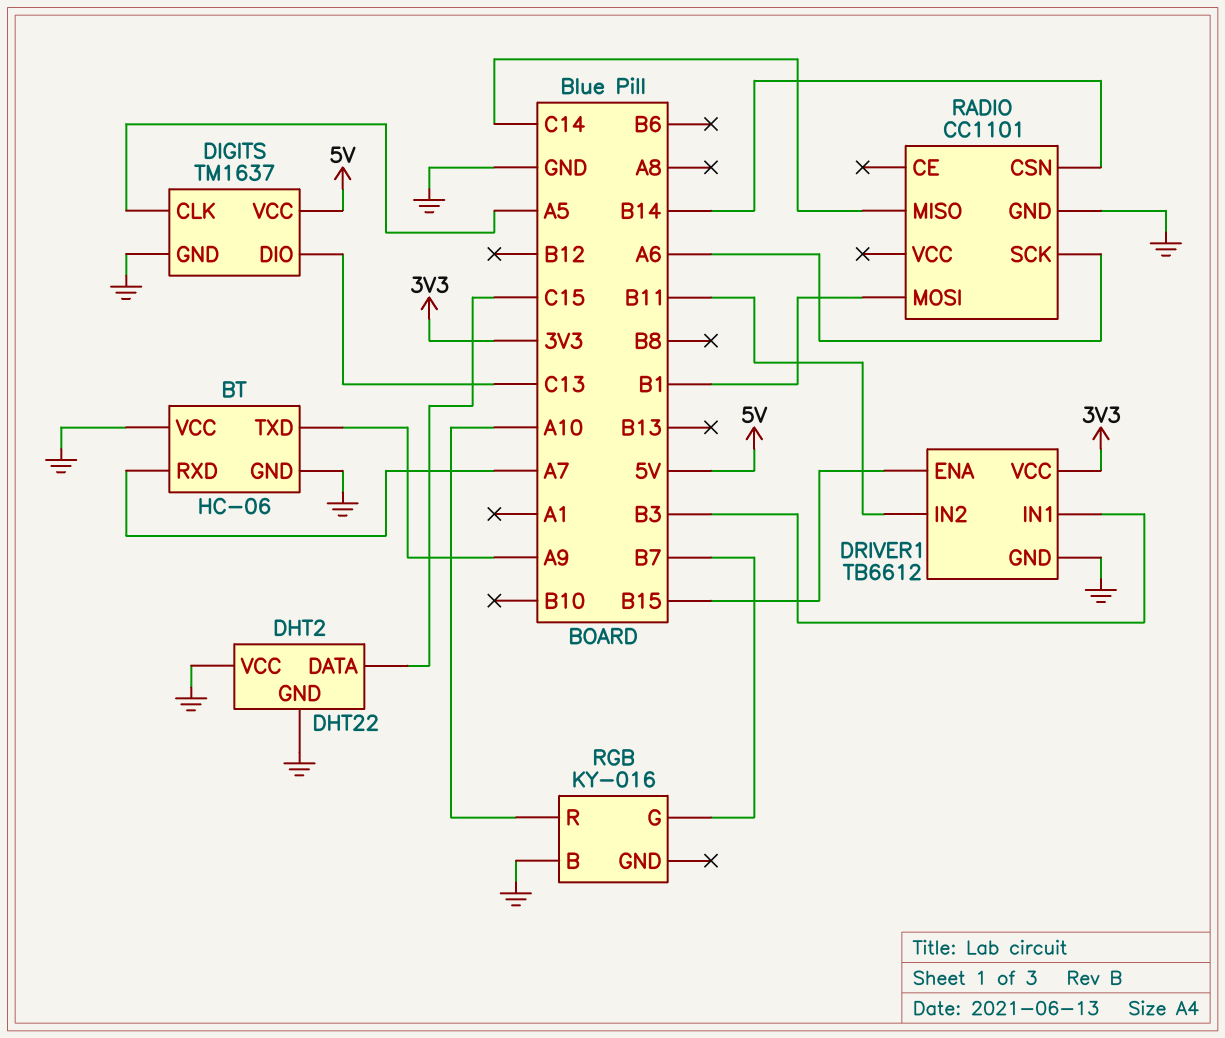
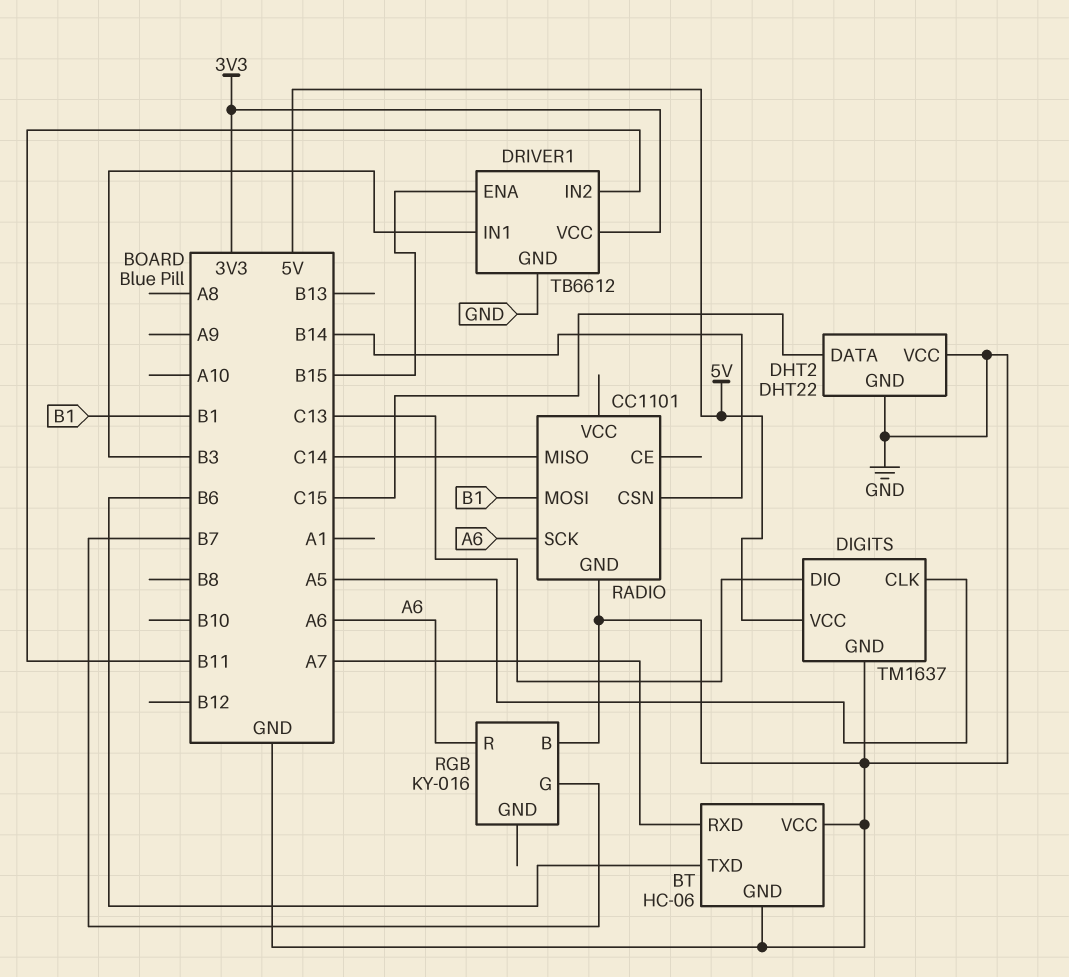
BT pin TXD: A9 -> B6
RGB pin R: A10 -> A6

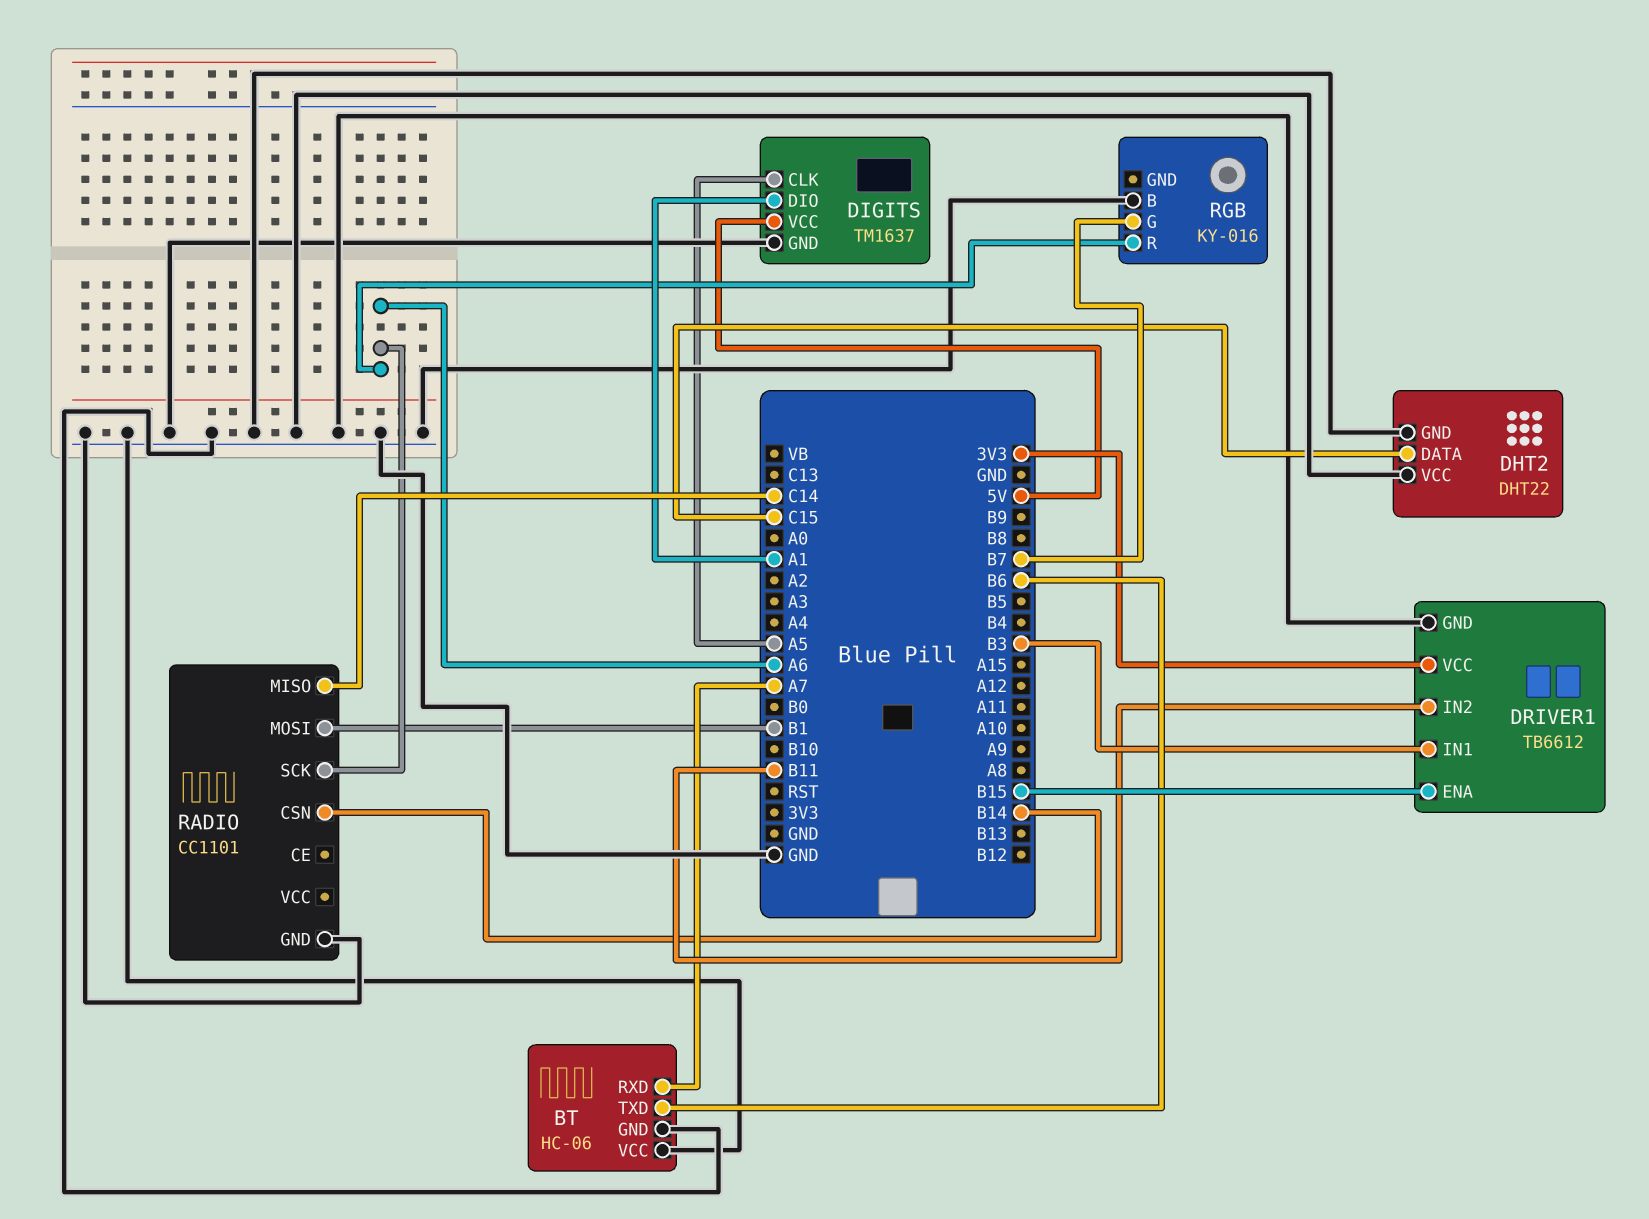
DIGITS pin DIO: C13 -> A1

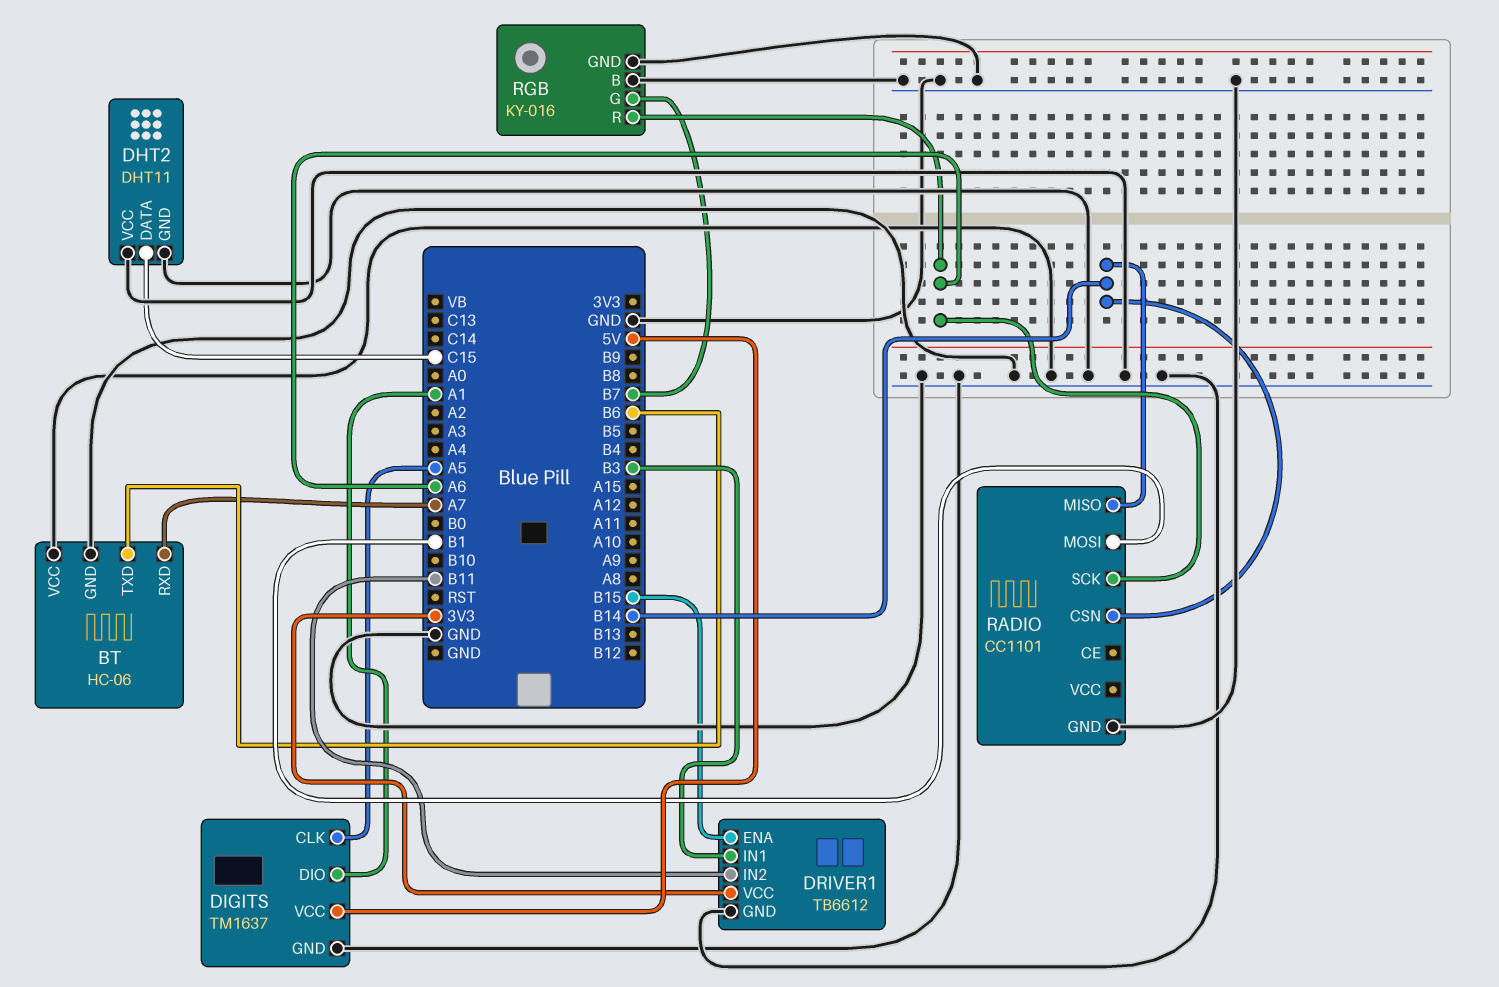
DHT2: DHT22 -> DHT11
RADIO pin MISO: C14 -> B14
RGB pin GND: none -> GND

